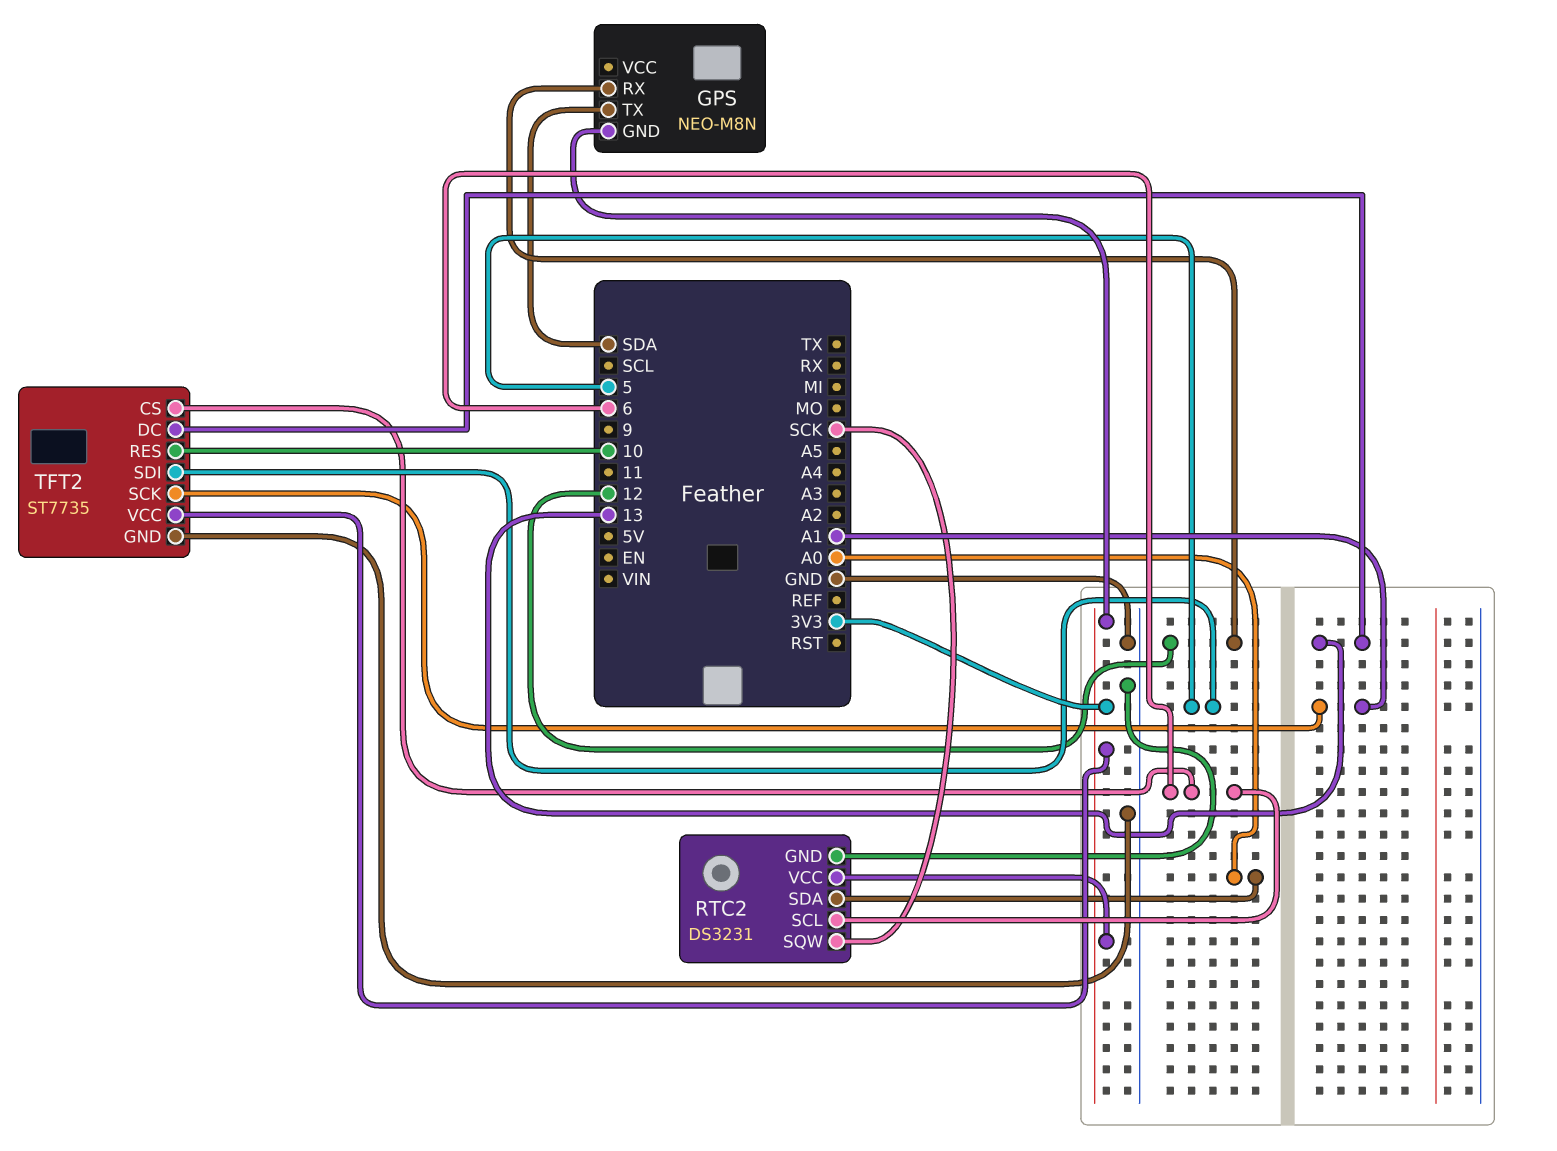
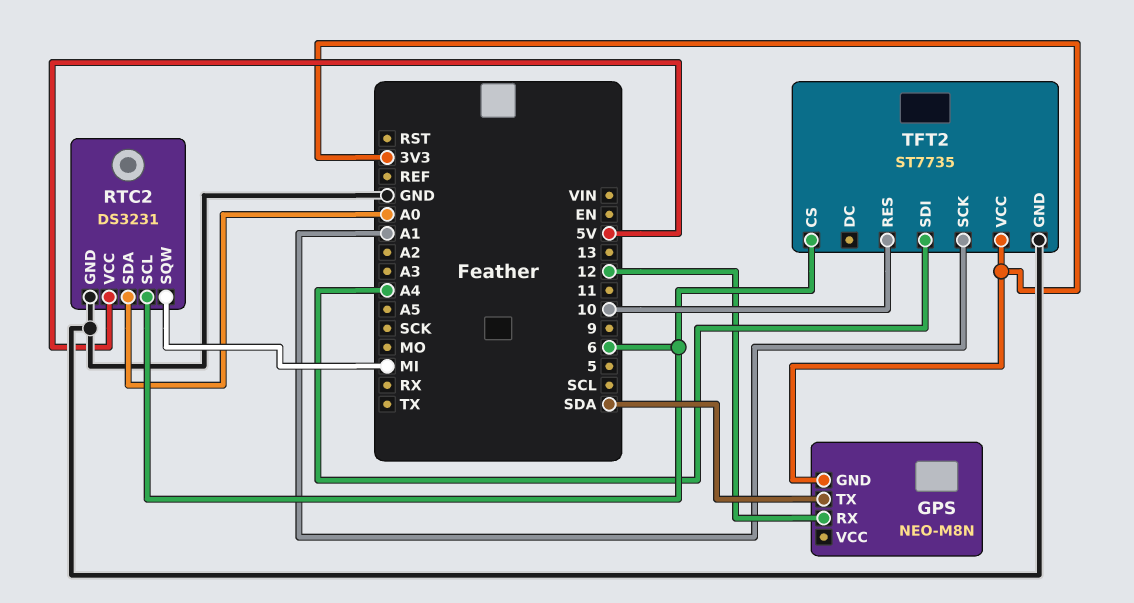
RTC2 pin SQW: SCK -> MI
RTC2 pin VCC: 3V3 -> 5V
TFT2 pin DC: 13 -> none
TFT2 pin SDI: 5 -> A4

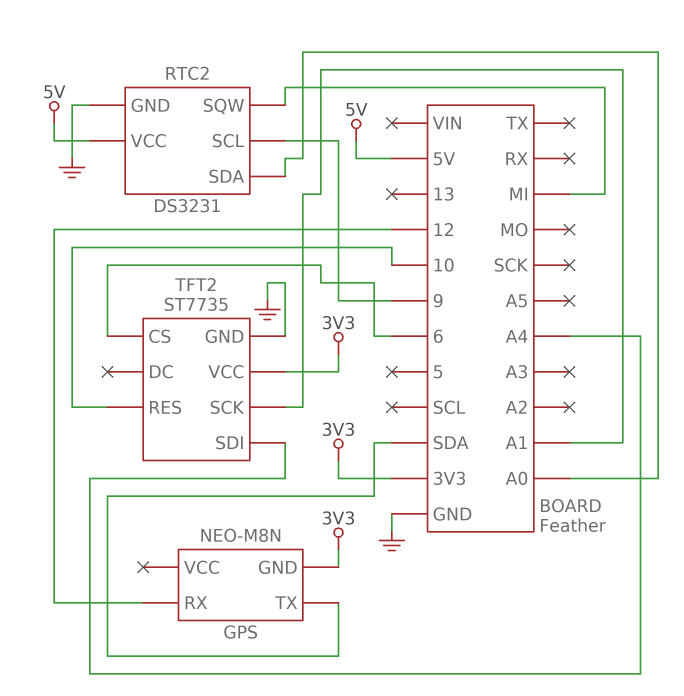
RTC2 pin SCL: 6 -> 9

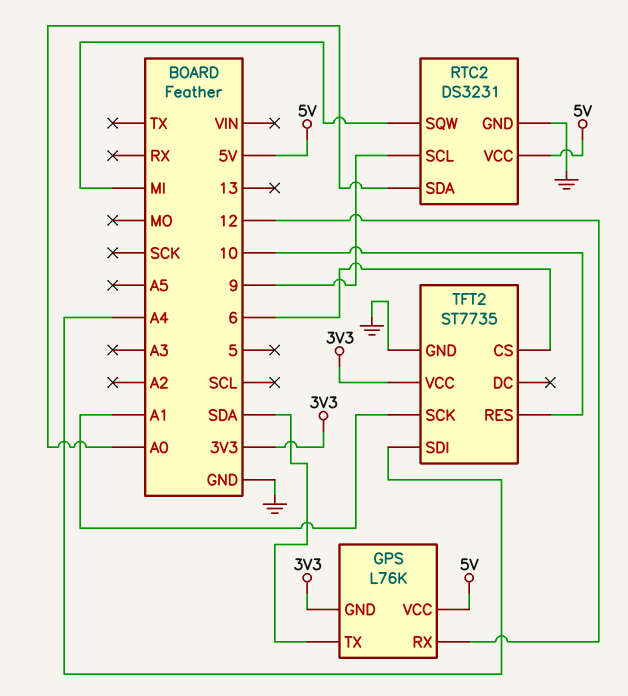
GPS: NEO-M8N -> L76K
GPS pin VCC: none -> 5V

